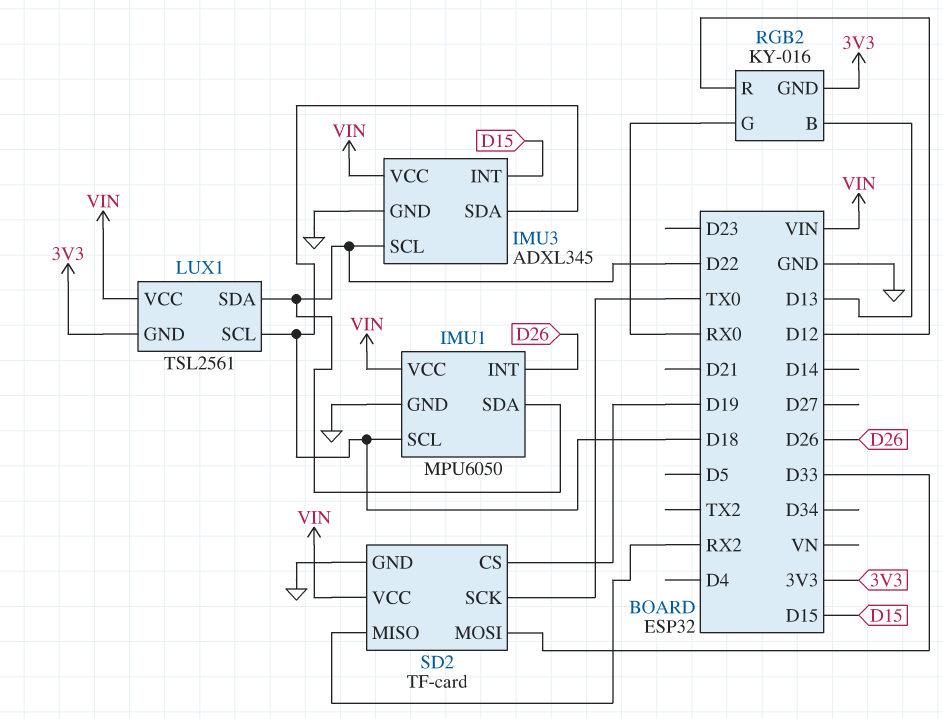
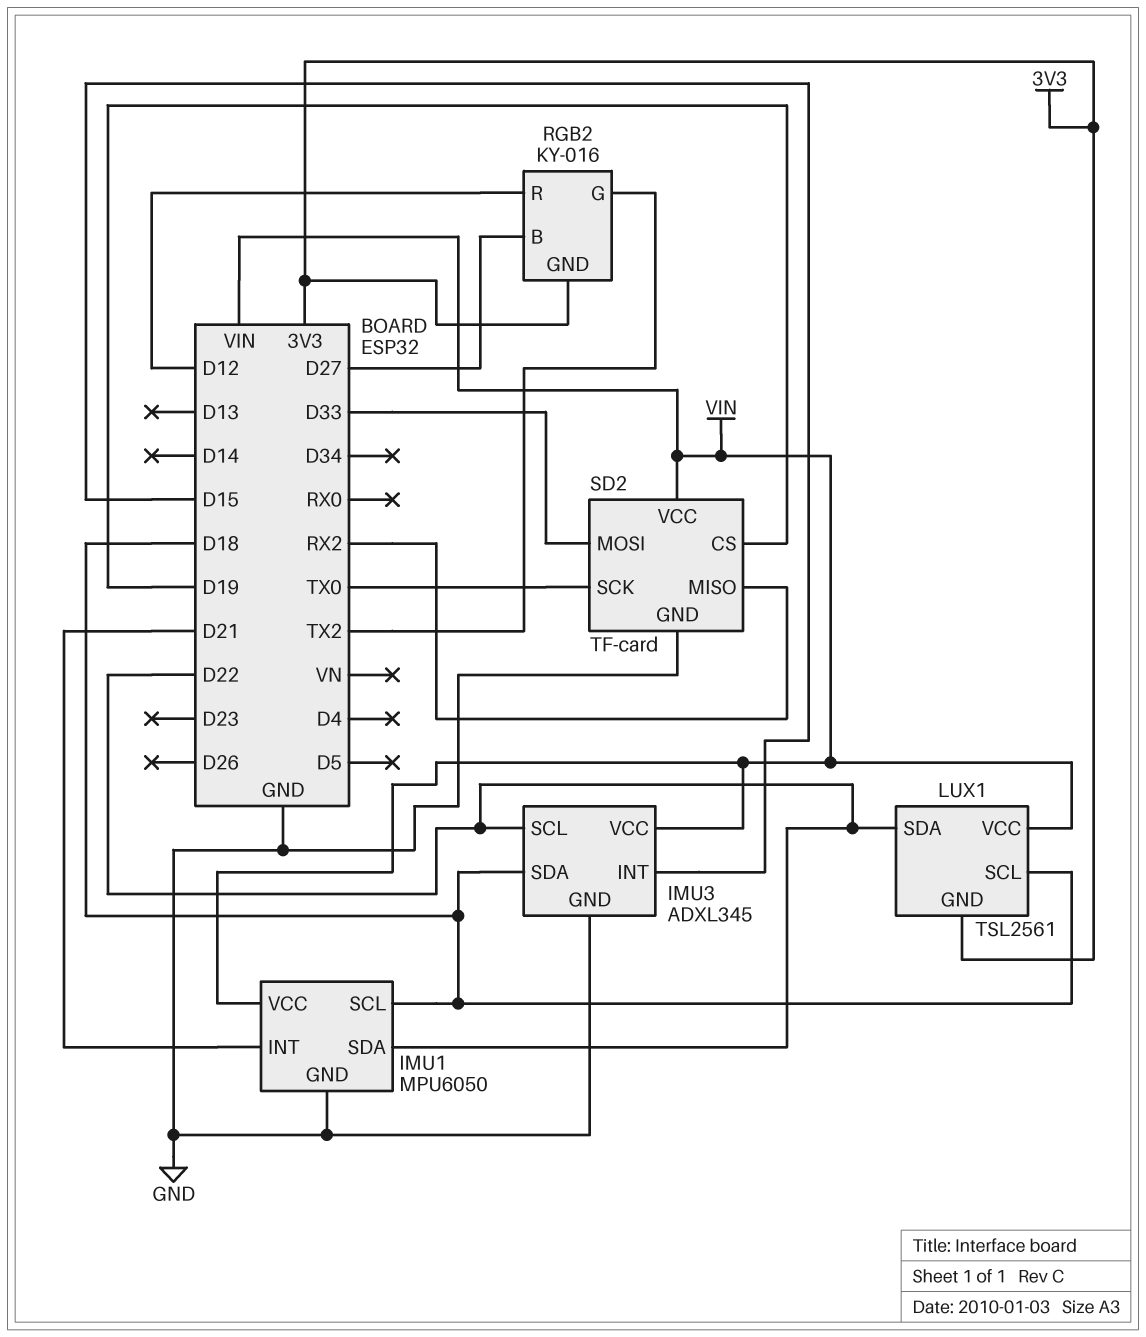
IMU1 pin INT: D26 -> D21
RGB2 pin B: D13 -> D27
RGB2 pin G: RX0 -> TX2

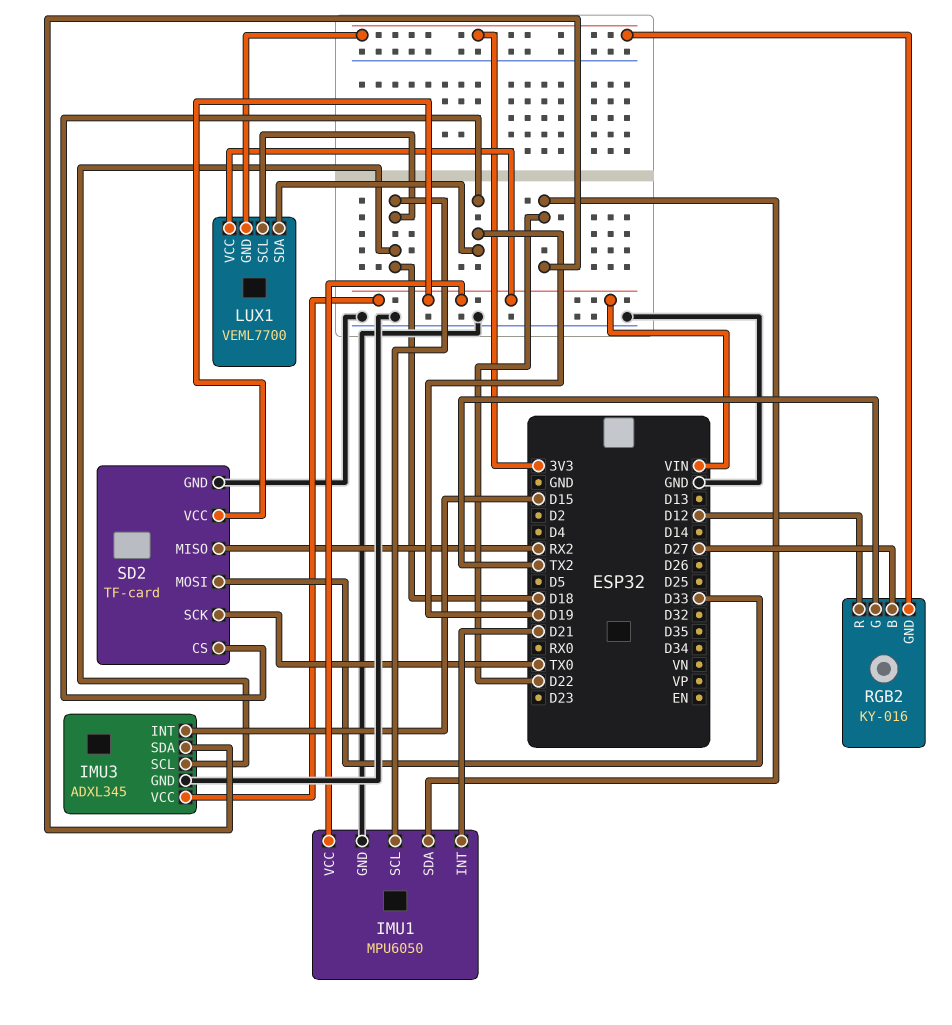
IMU3 pin SCL: D22 -> D18
IMU3 pin SDA: D18 -> D22
LUX1: TSL2561 -> VEML7700
LUX1 pin SDA: D22 -> D19

